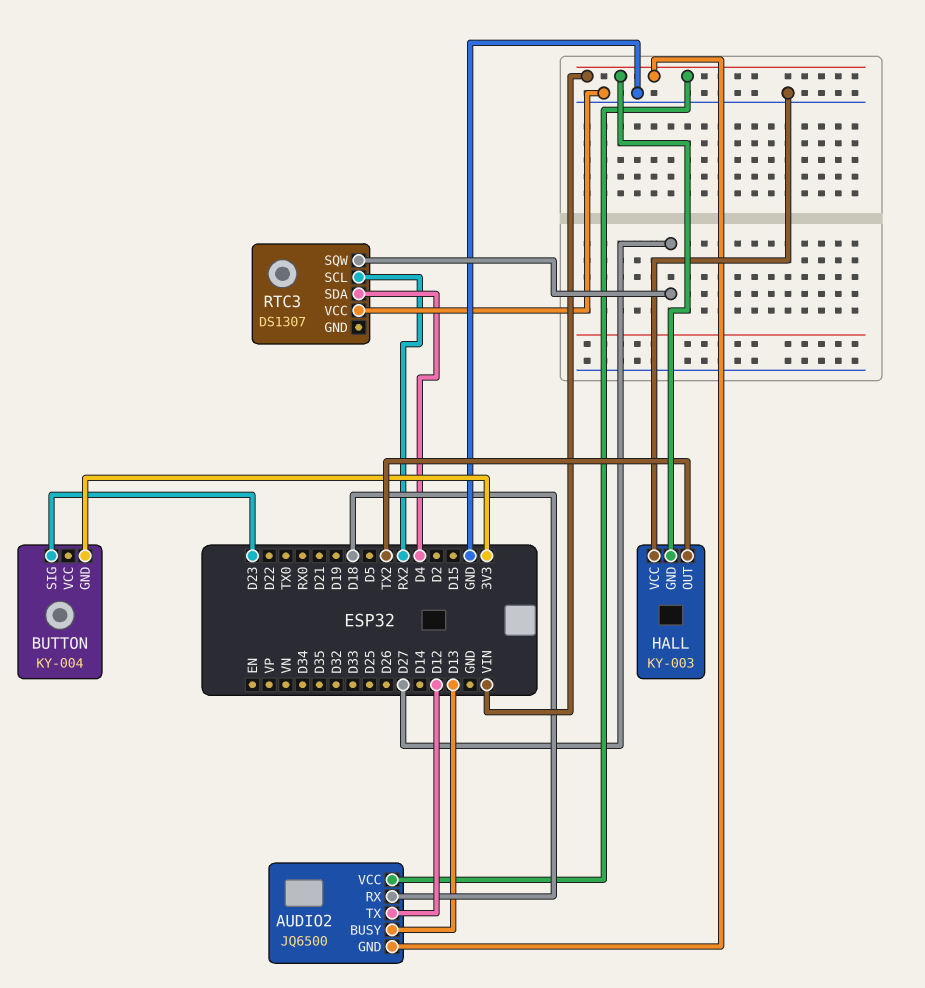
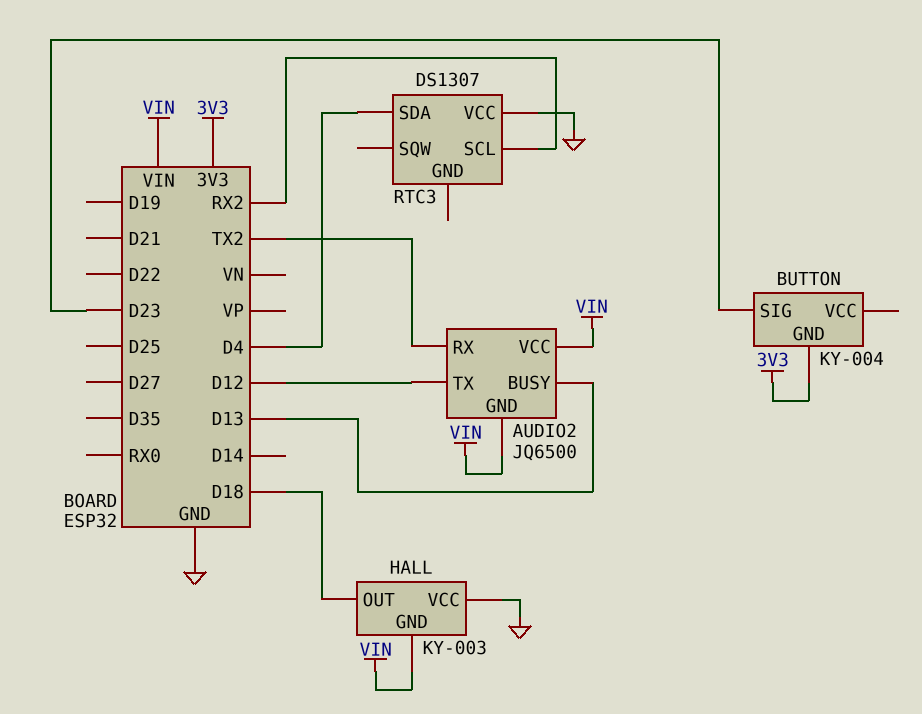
AUDIO2 pin RX: D18 -> TX2
HALL pin OUT: TX2 -> D18
RTC3 pin SQW: D27 -> none

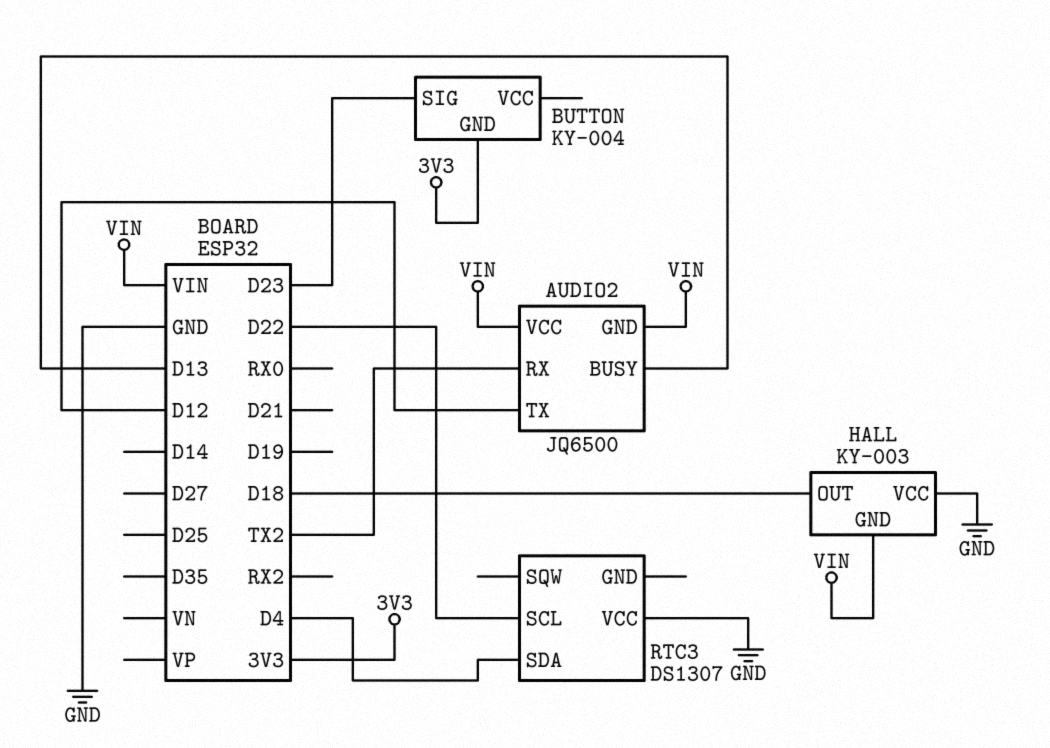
RTC3 pin SCL: RX2 -> D22

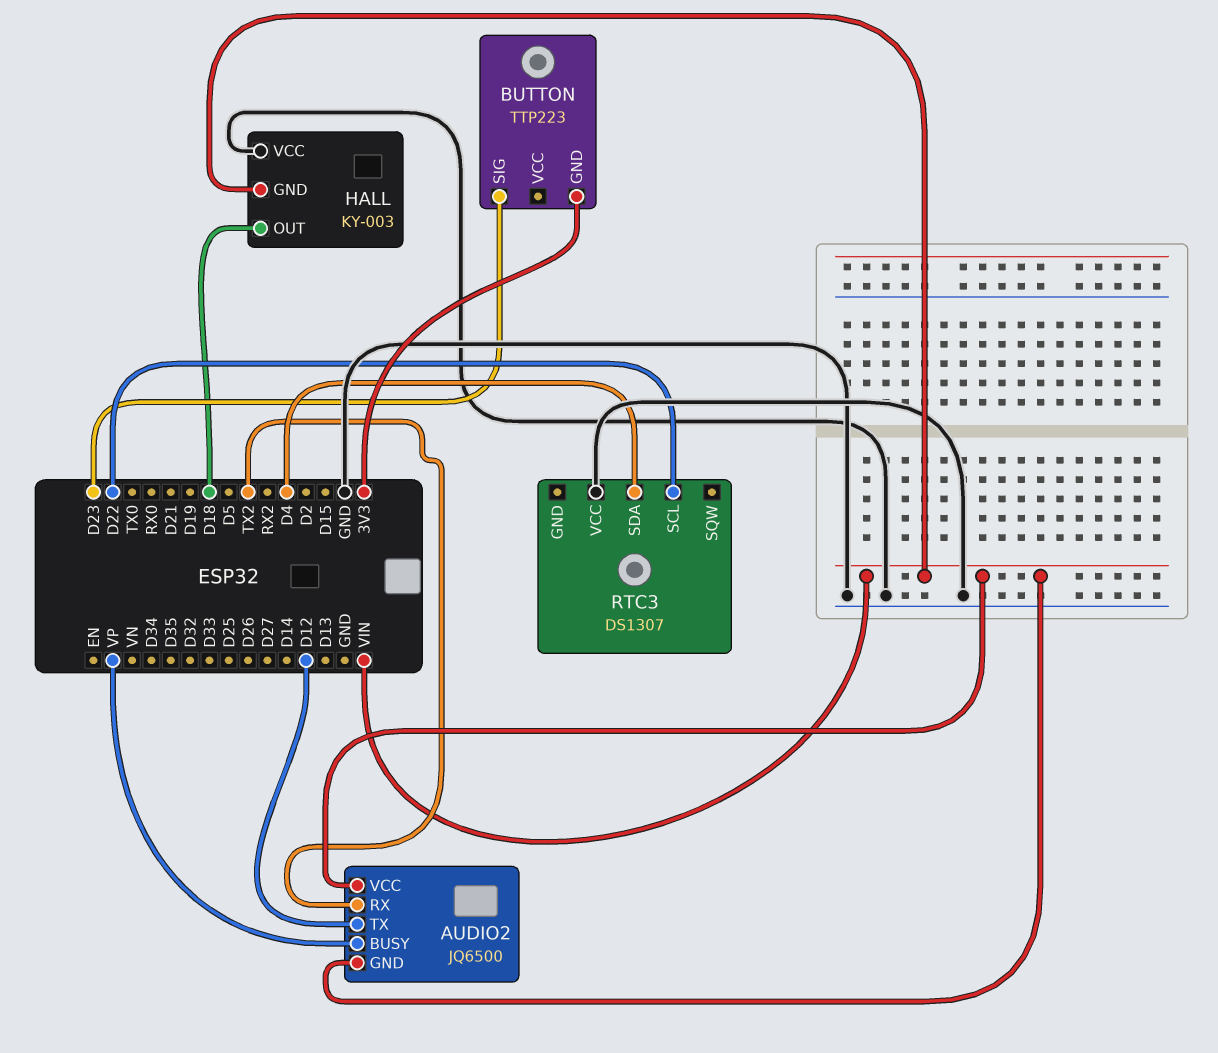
AUDIO2 pin BUSY: D13 -> VP
BUTTON: KY-004 -> TTP223

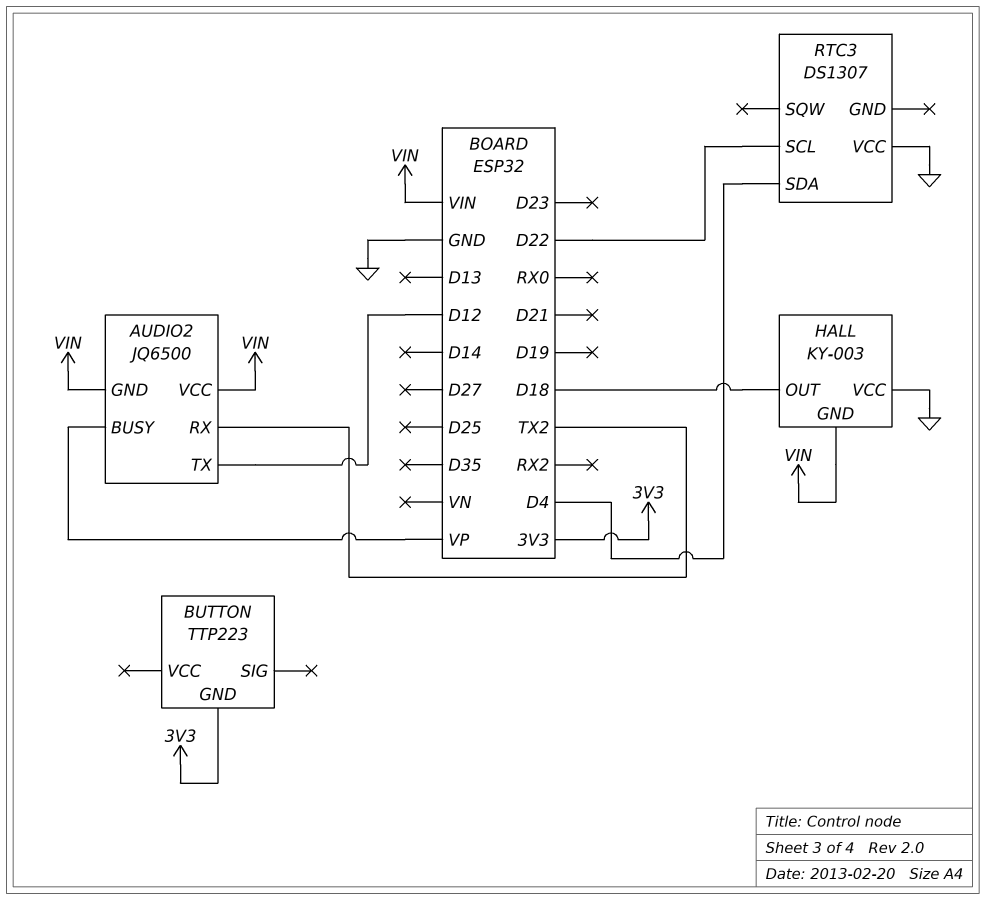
BUTTON pin SIG: D23 -> none

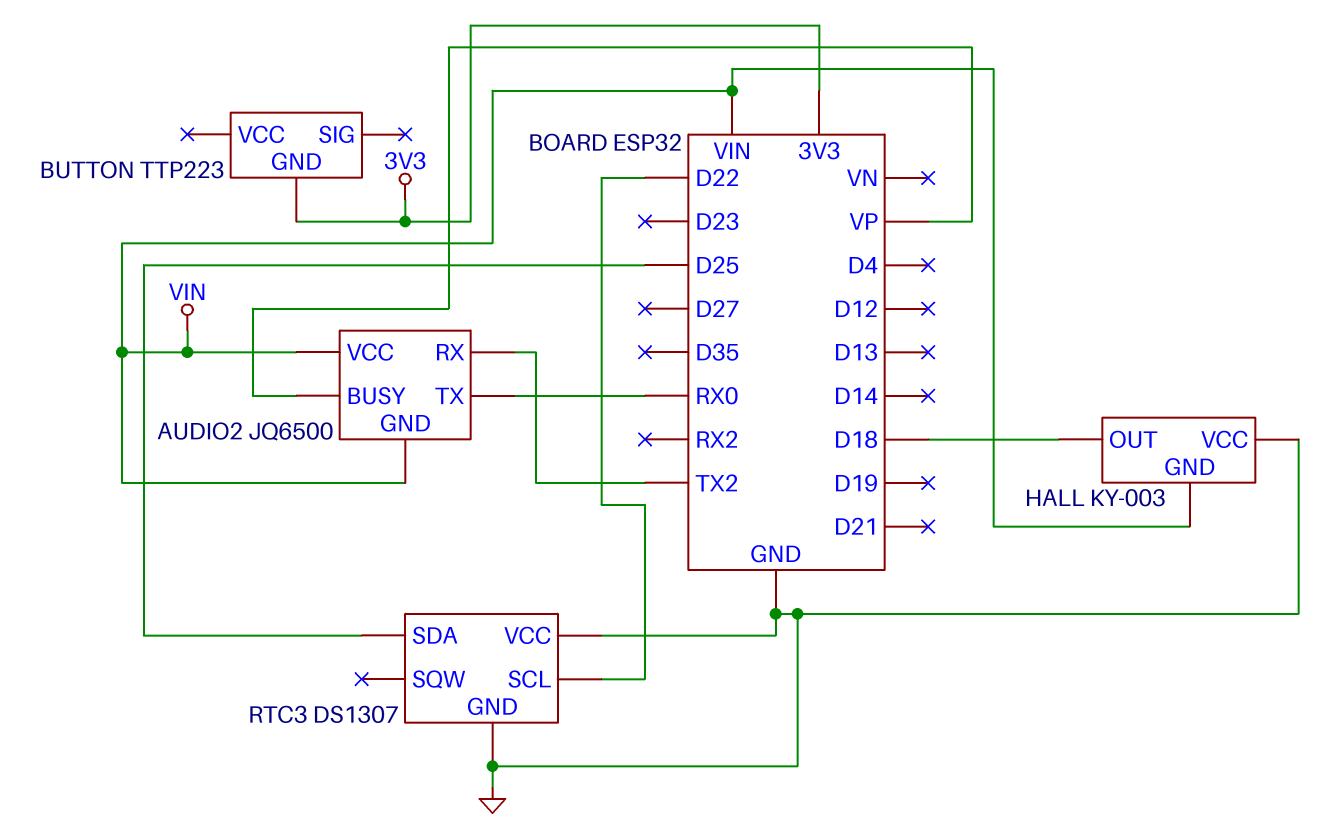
AUDIO2 pin TX: D12 -> RX0
RTC3 pin GND: none -> GND
RTC3 pin SDA: D4 -> D25

